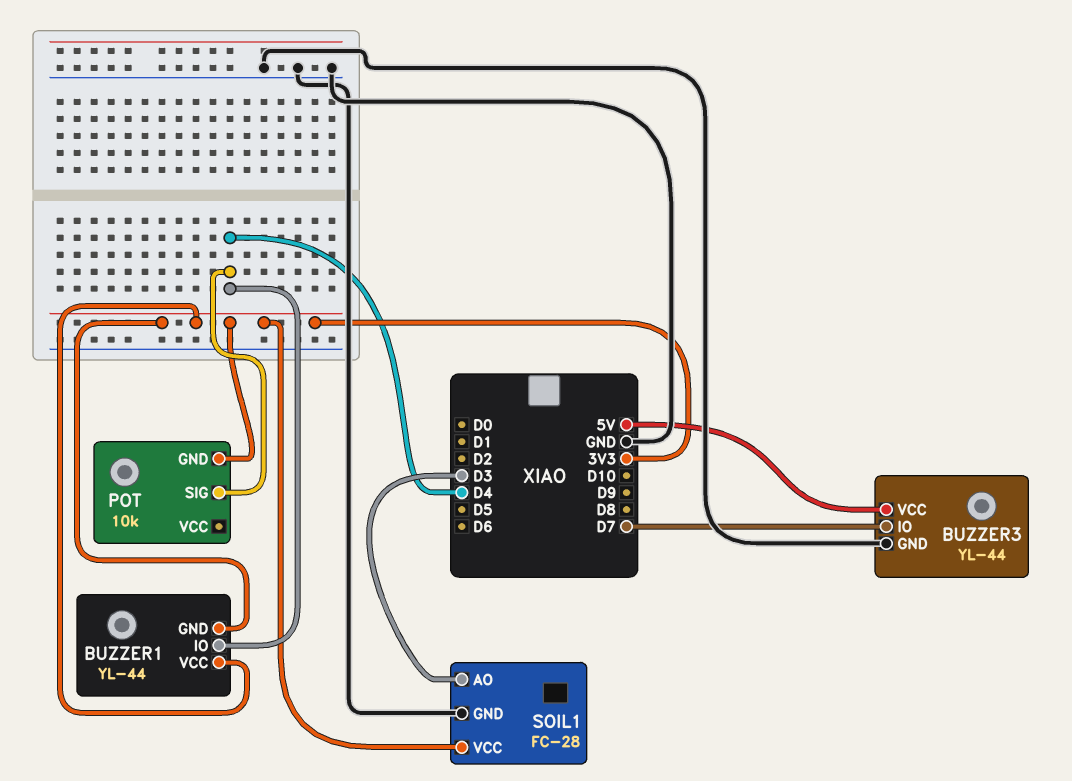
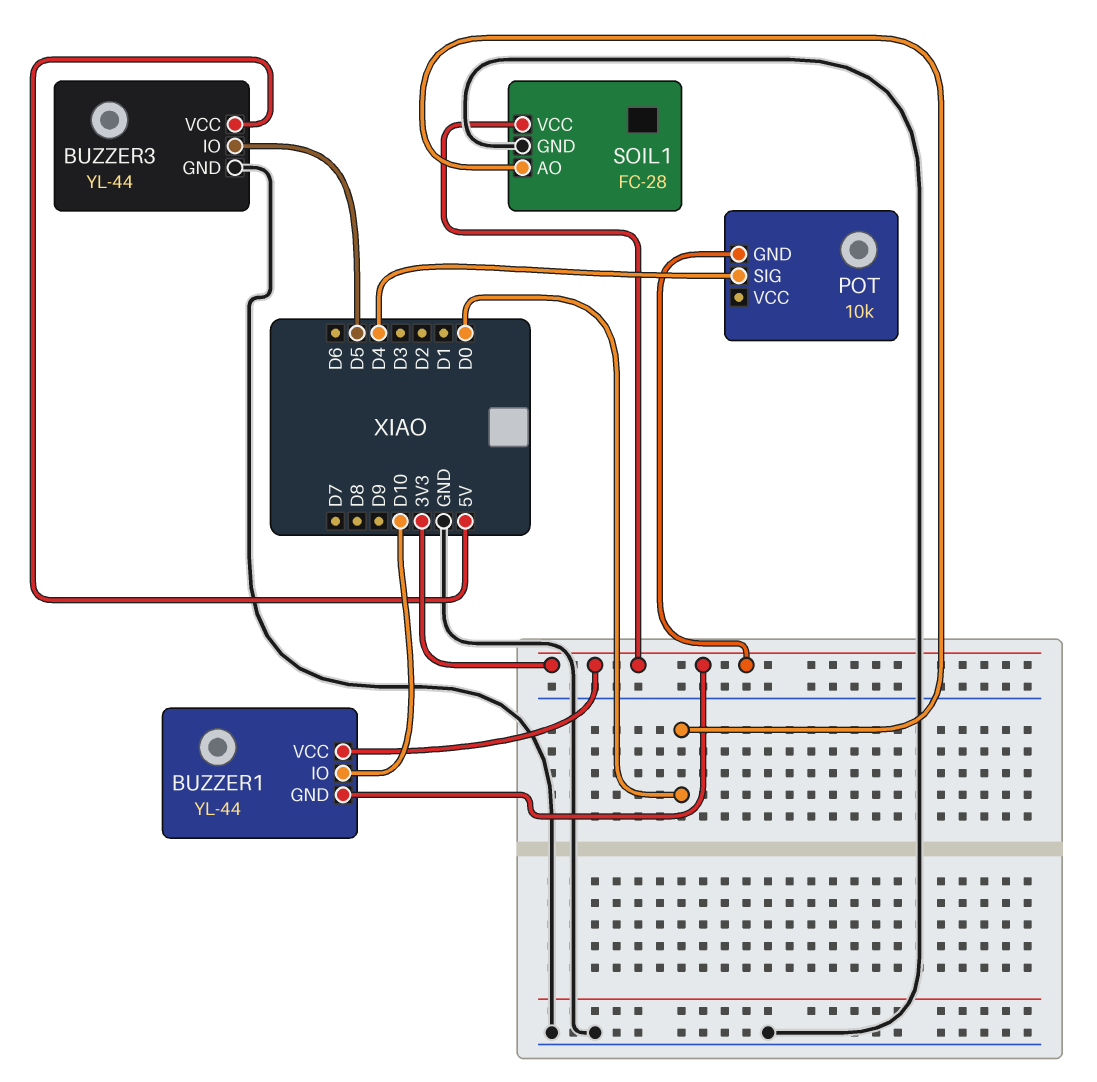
BUZZER1 pin IO: D4 -> D10
BUZZER3 pin IO: D7 -> D5
SOIL1 pin AO: D3 -> D0

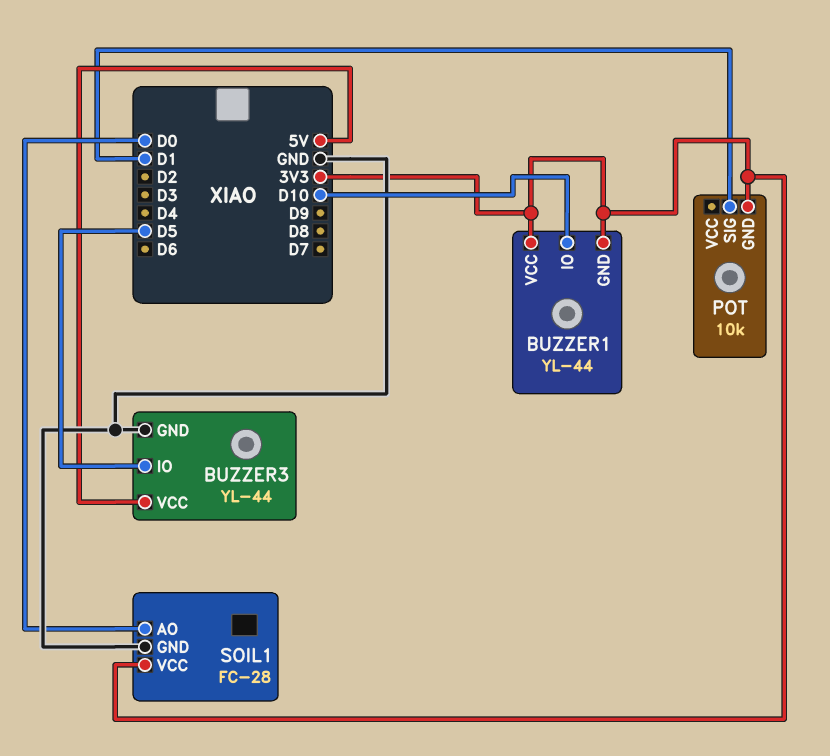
POT pin SIG: D4 -> D1

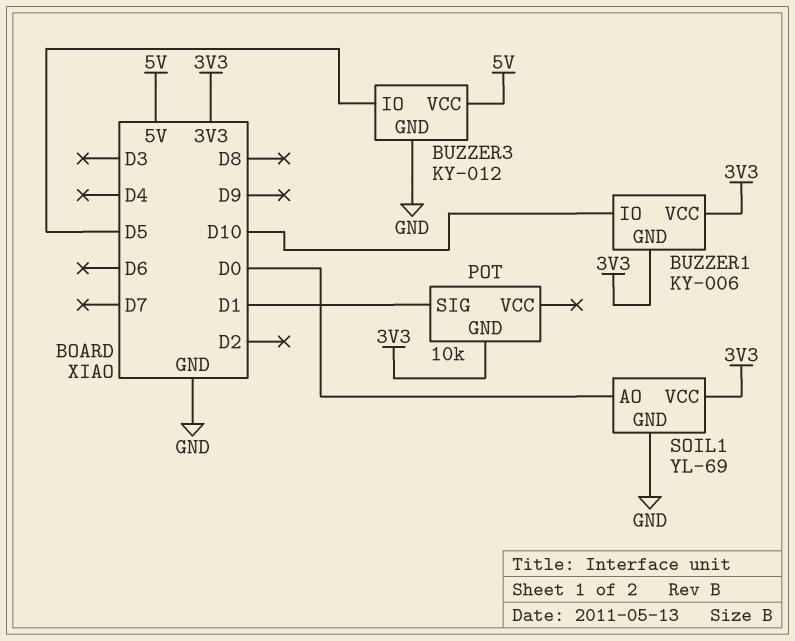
BUZZER1: YL-44 -> KY-006
BUZZER3: YL-44 -> KY-012
SOIL1: FC-28 -> YL-69

